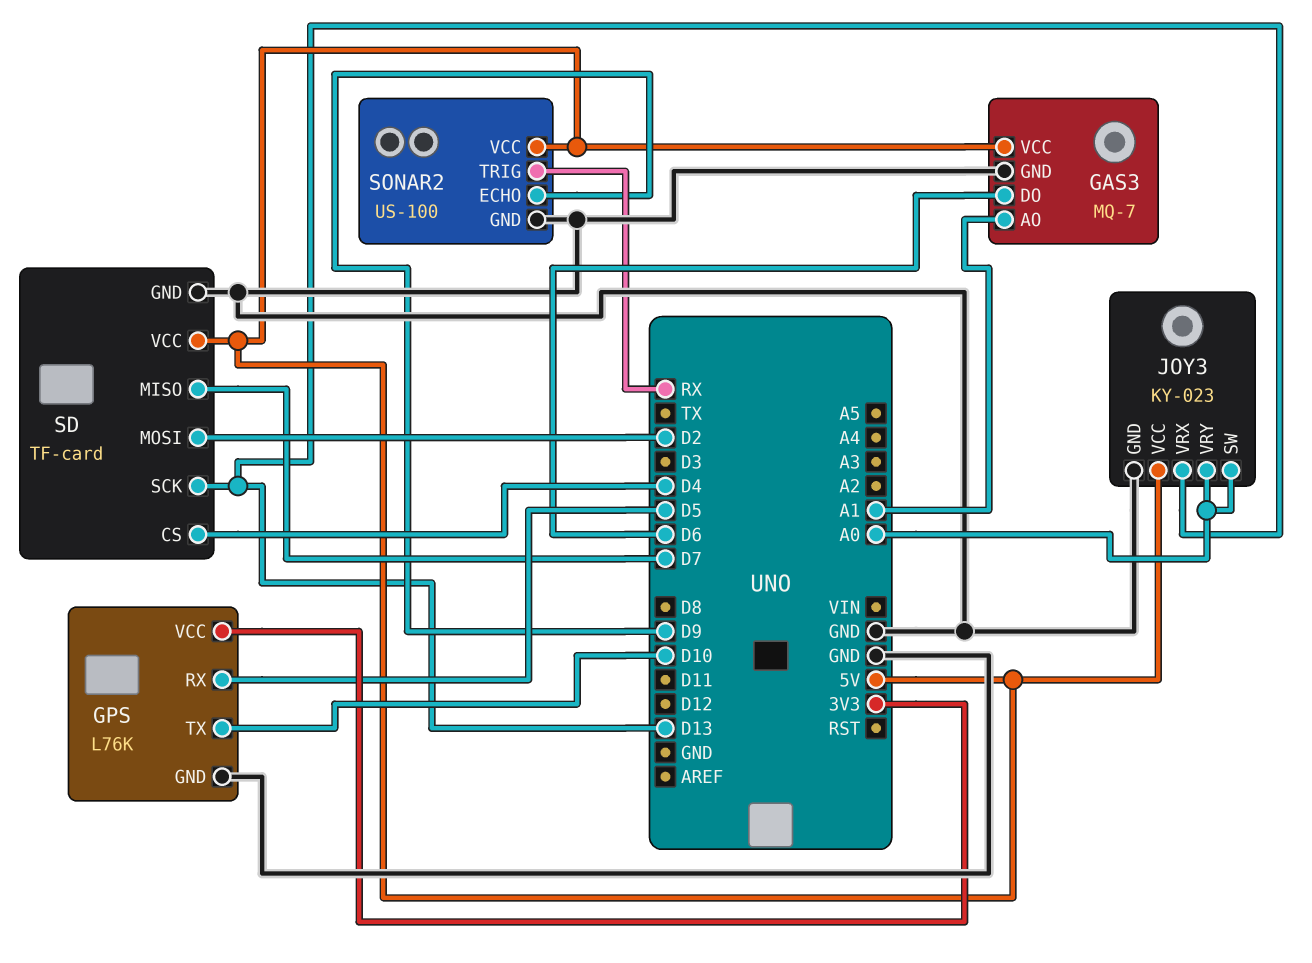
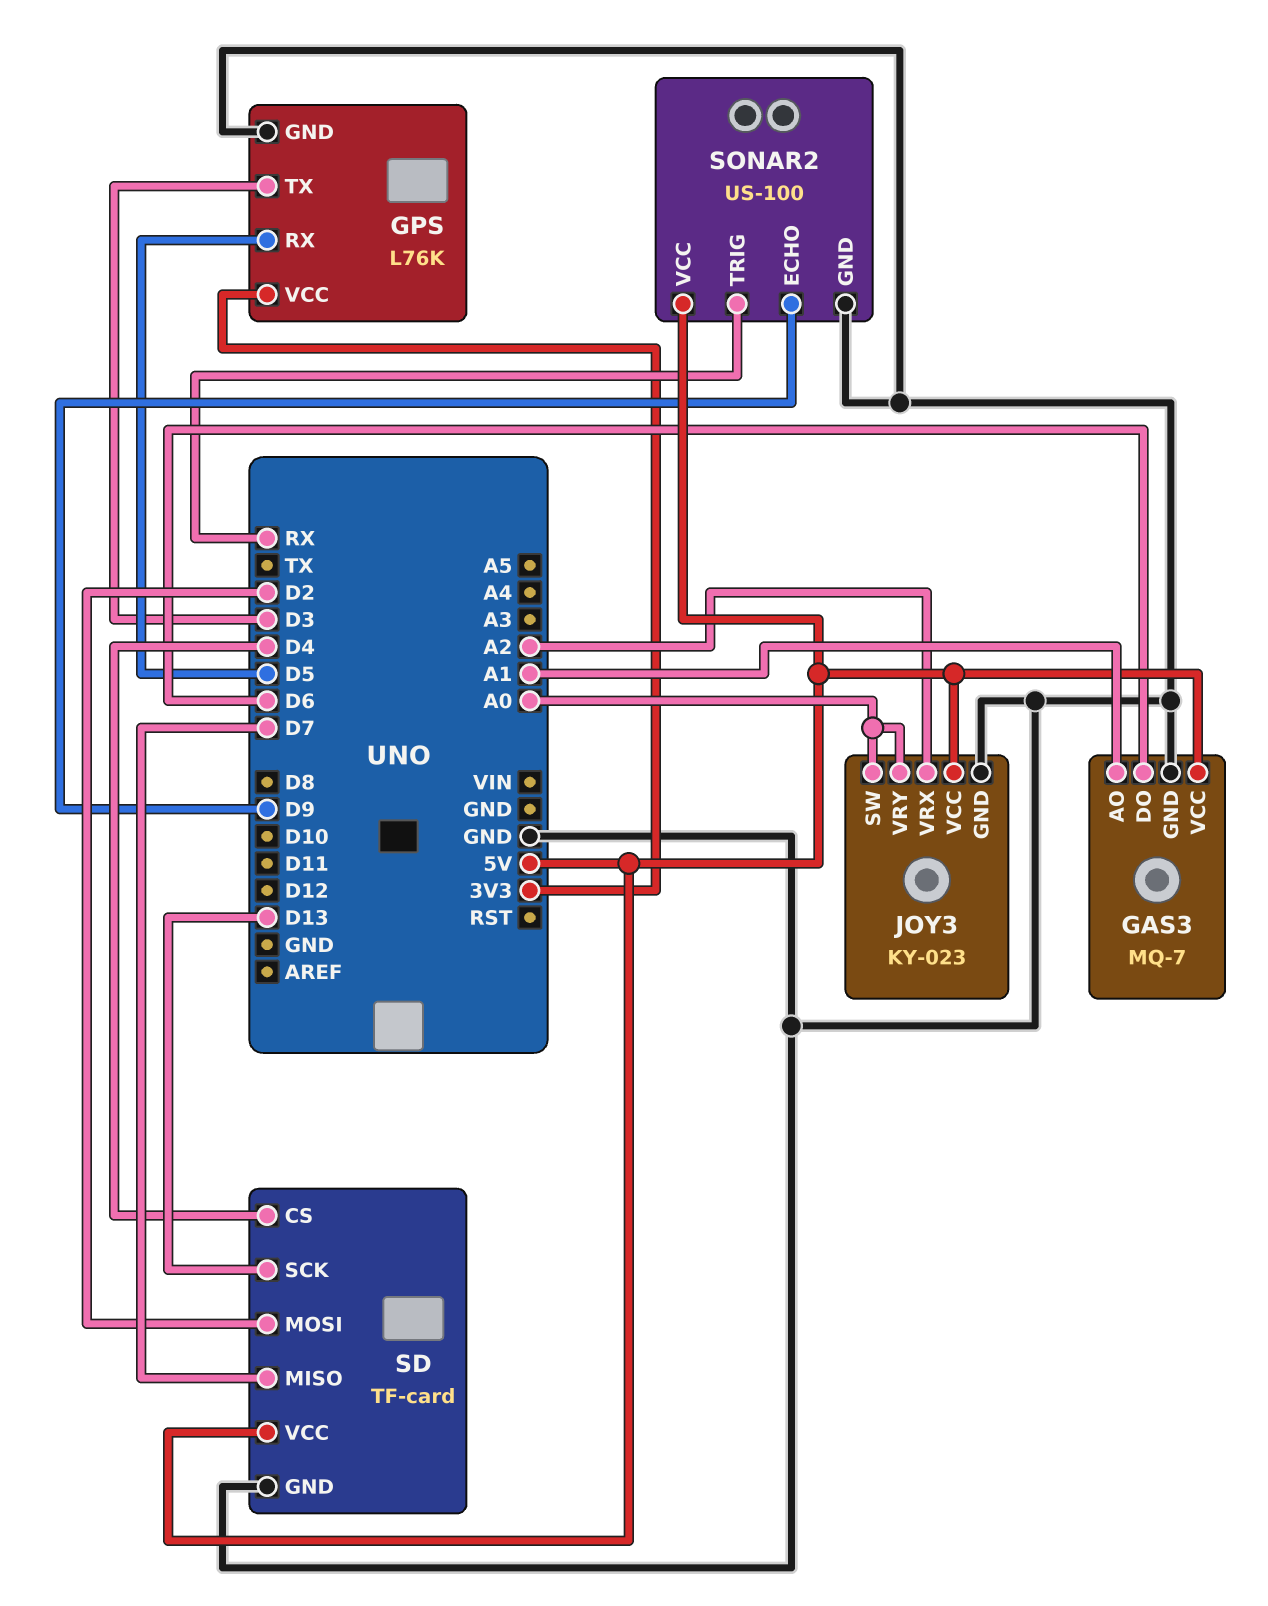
GPS pin TX: D10 -> D3
JOY3 pin VRX: D13 -> A2

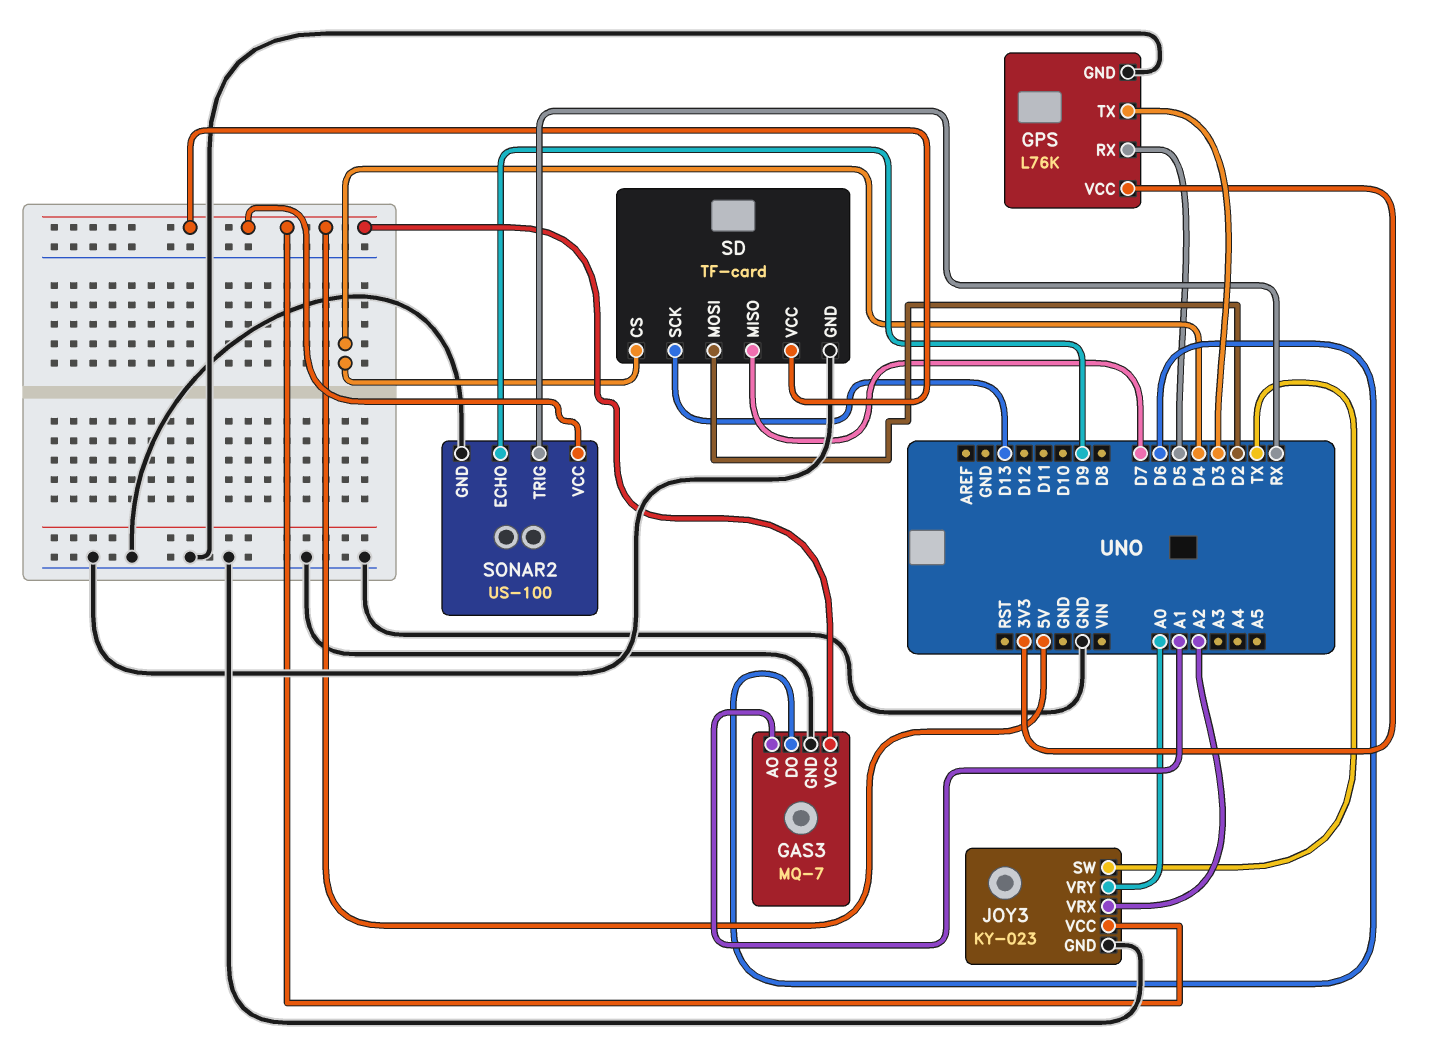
JOY3 pin SW: A0 -> TX

